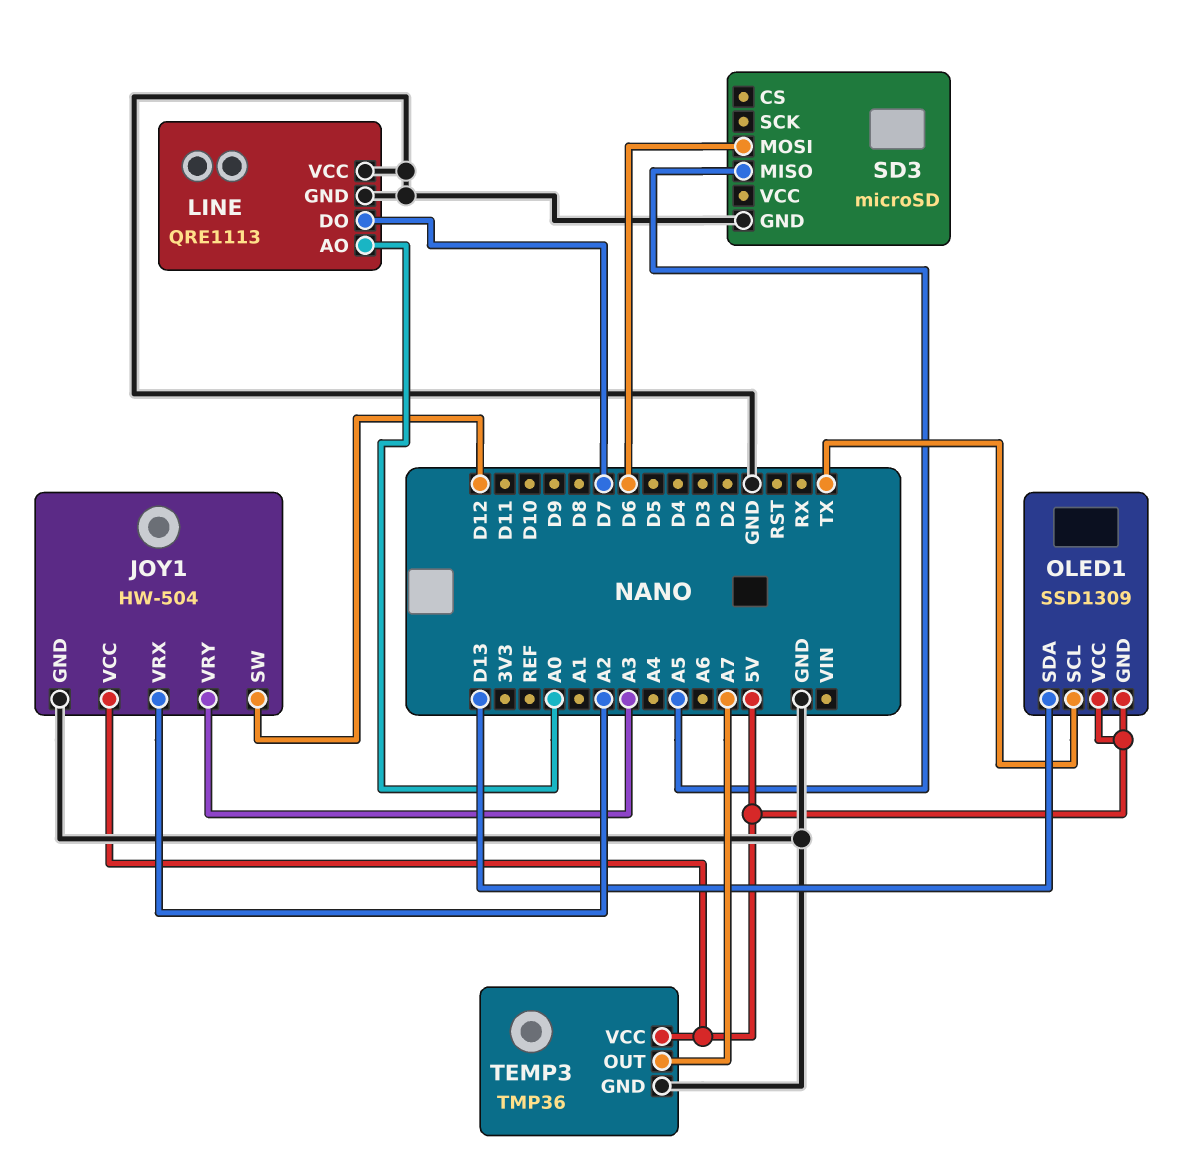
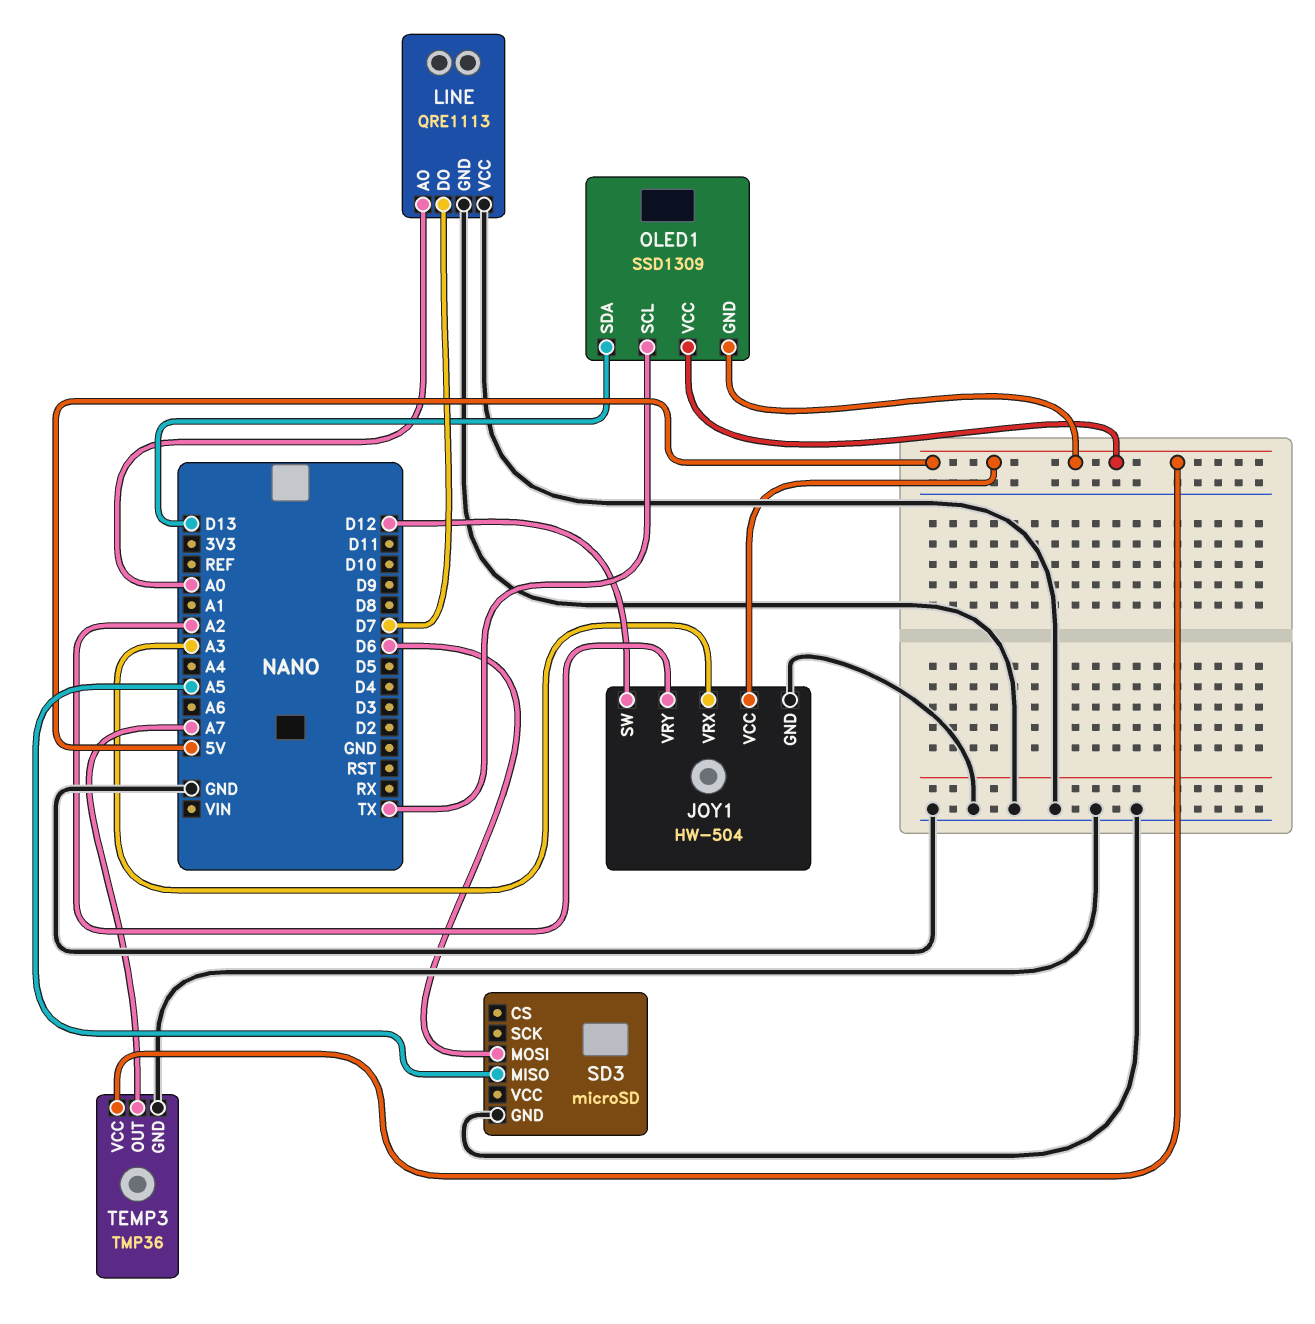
JOY1 pin VRX: A2 -> A3
JOY1 pin VRY: A3 -> A2

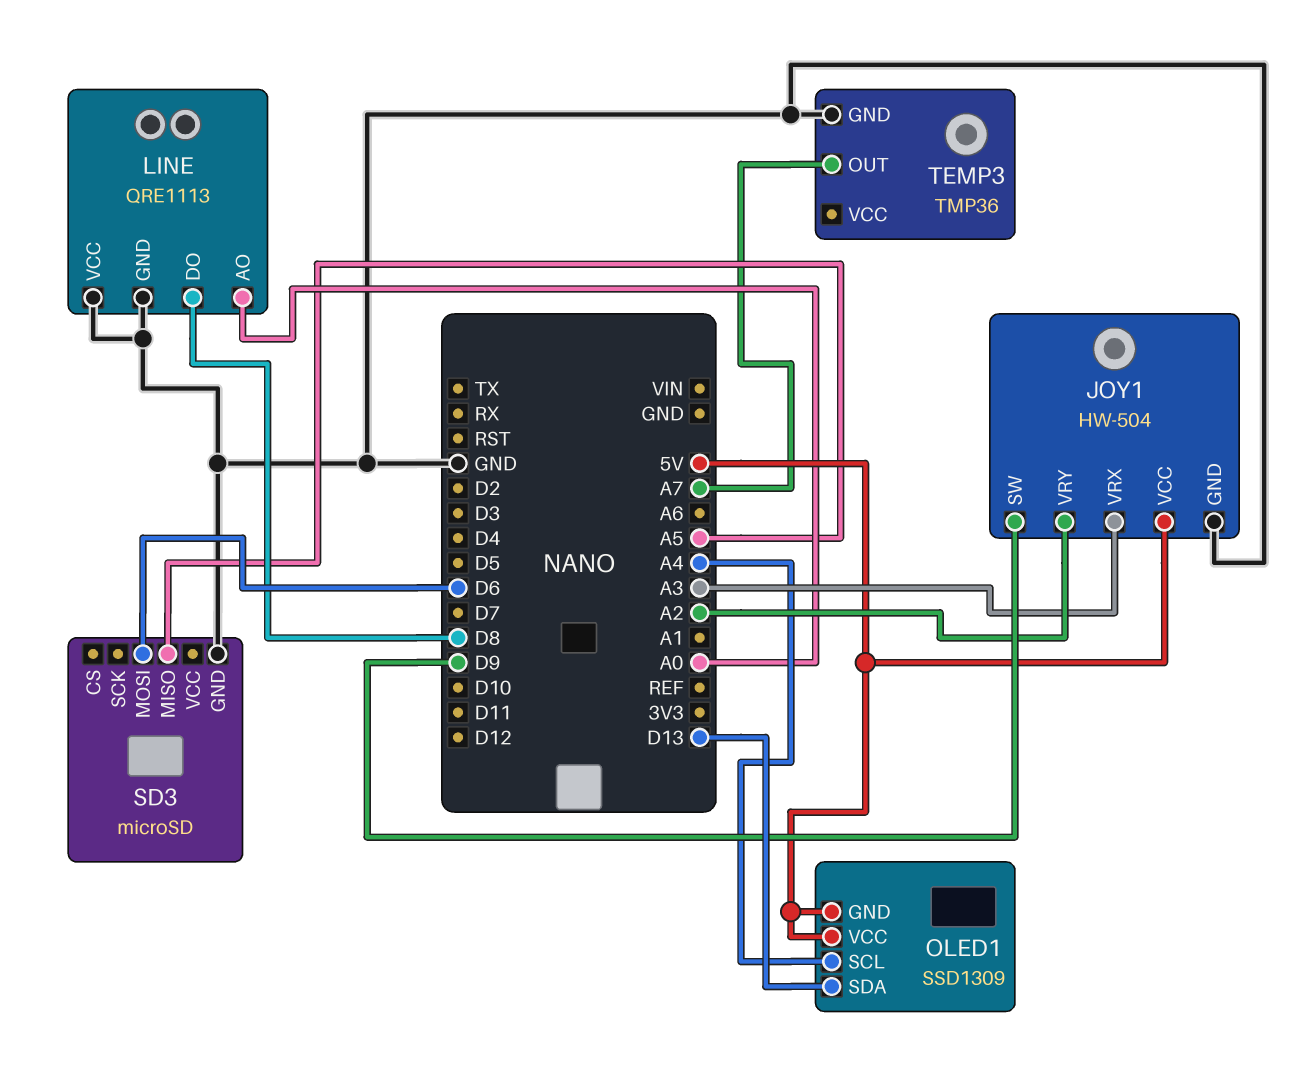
JOY1 pin SW: D12 -> D9
LINE pin DO: D7 -> D8
OLED1 pin SCL: TX -> A4
TEMP3 pin VCC: 5V -> none

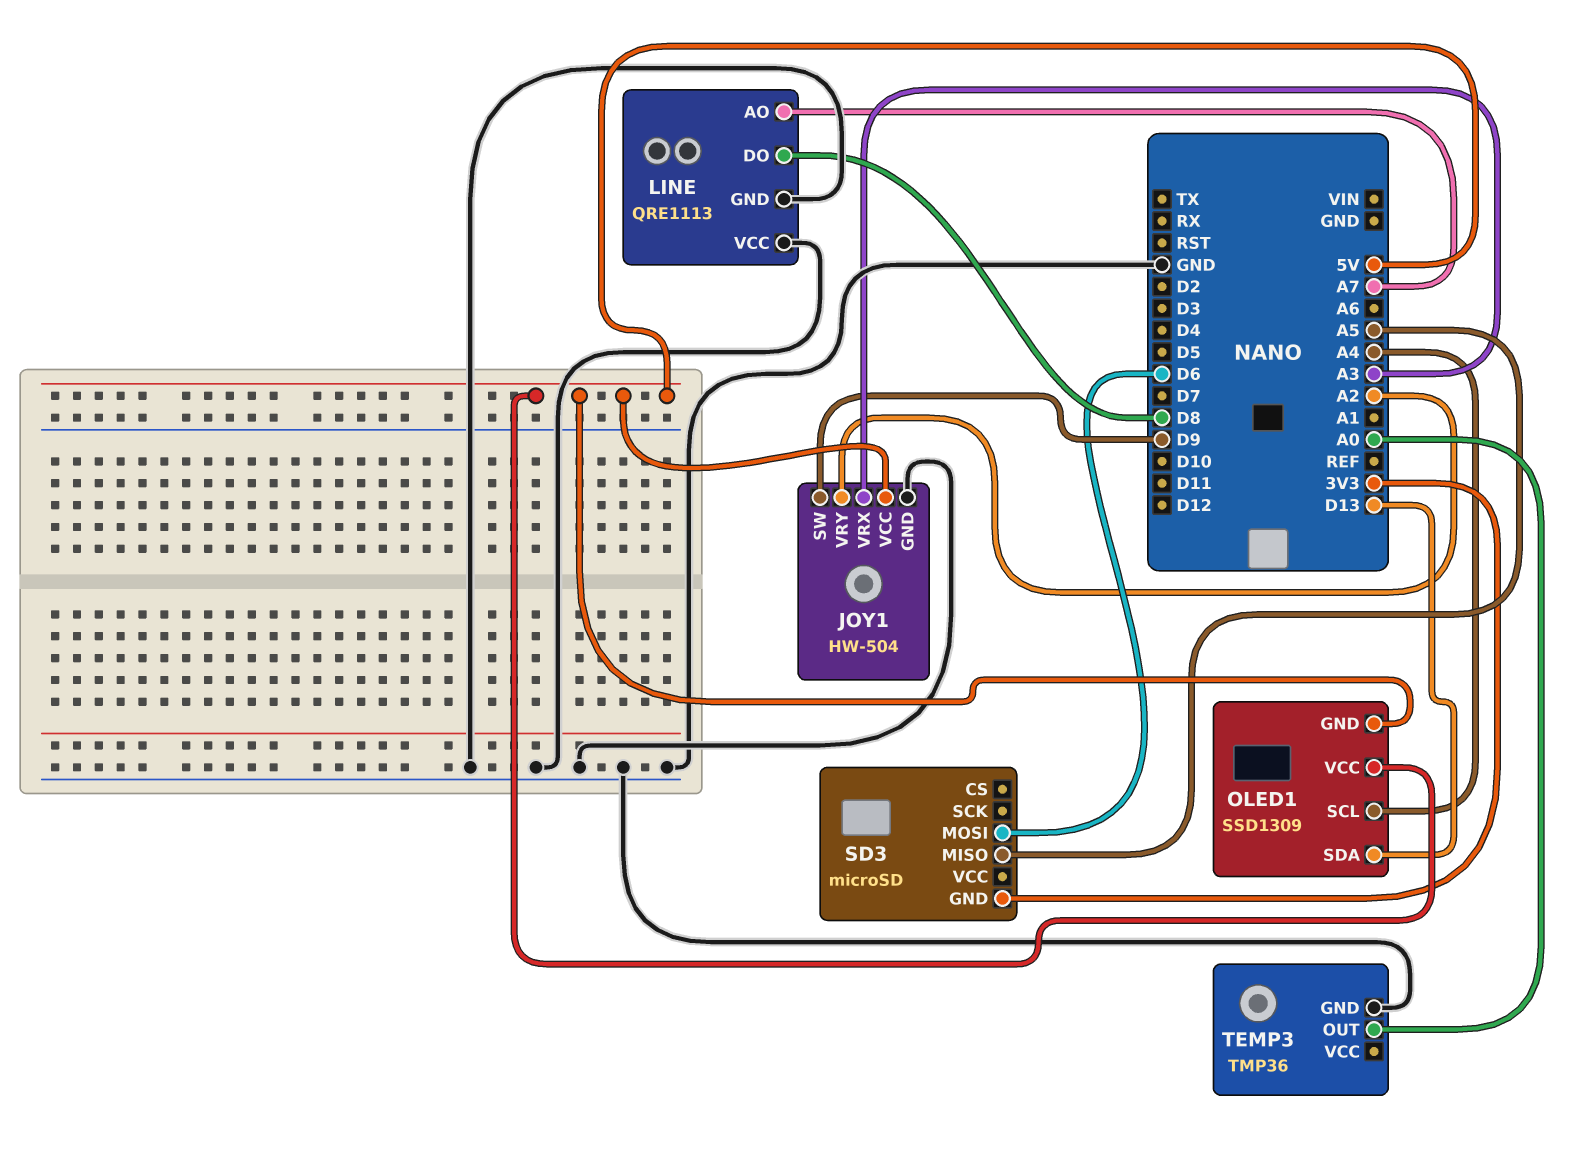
LINE pin AO: A0 -> A7
SD3 pin GND: GND -> 3V3
TEMP3 pin OUT: A7 -> A0

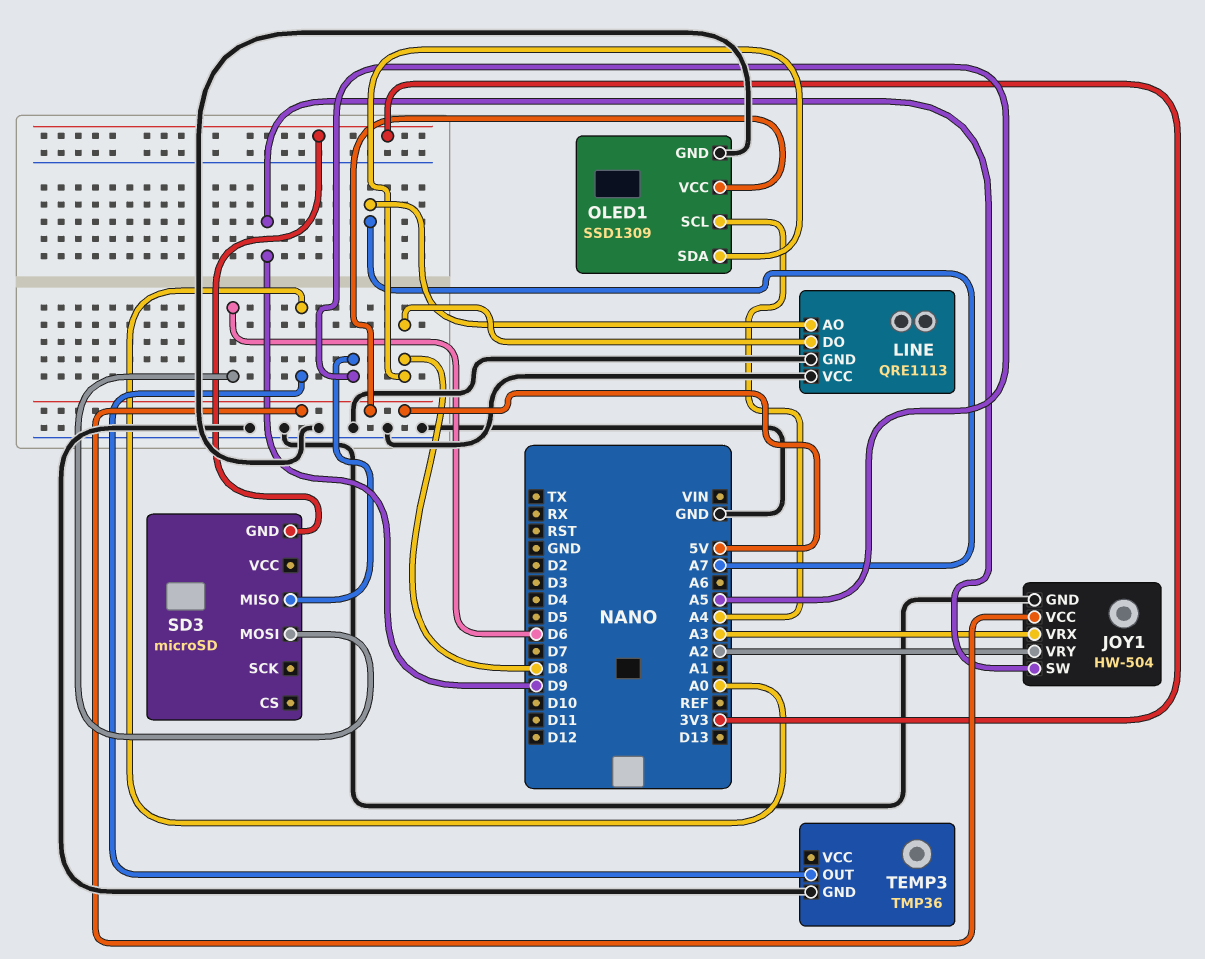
OLED1 pin GND: 5V -> GND
OLED1 pin SDA: D13 -> D8

